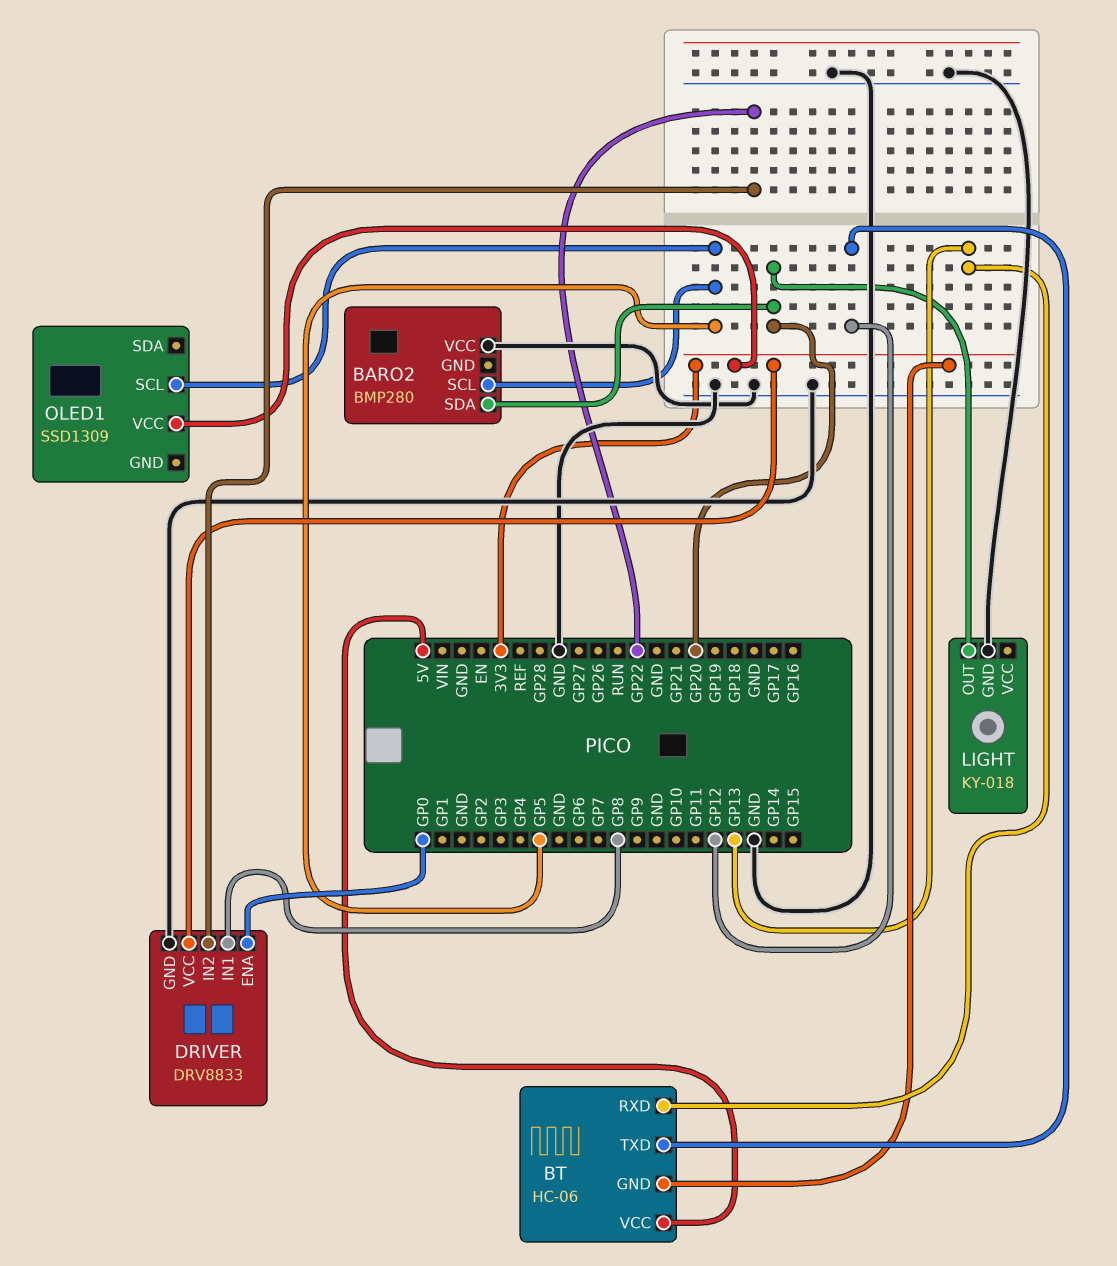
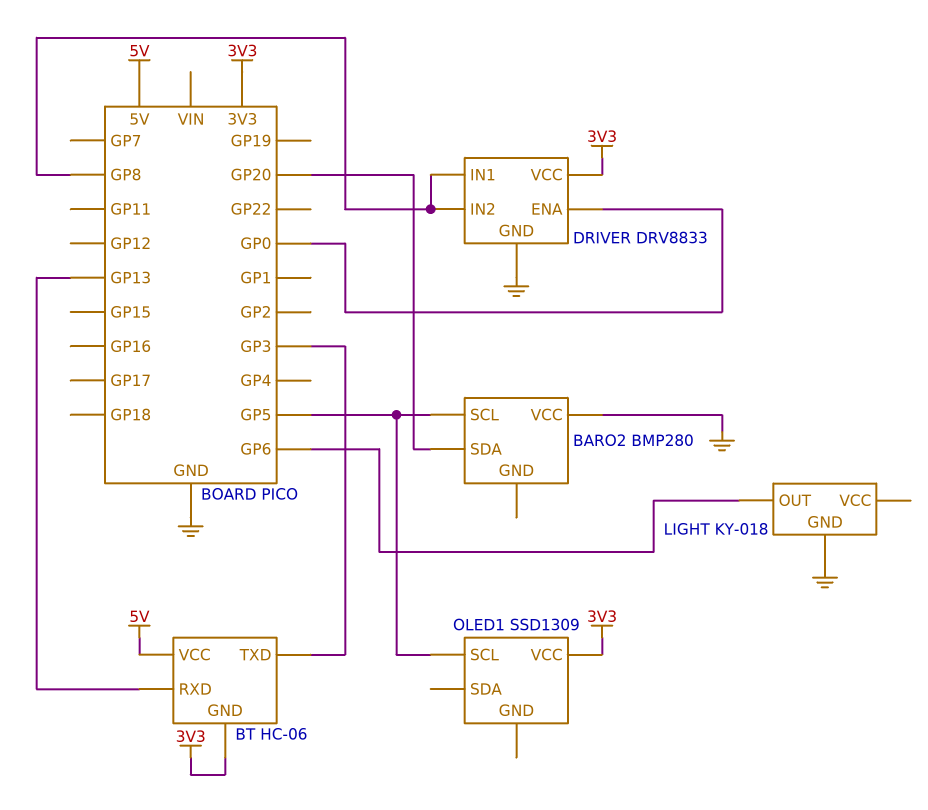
BT pin TXD: GP12 -> GP3
DRIVER pin IN2: GP22 -> GP8
LIGHT pin OUT: GP20 -> GP6

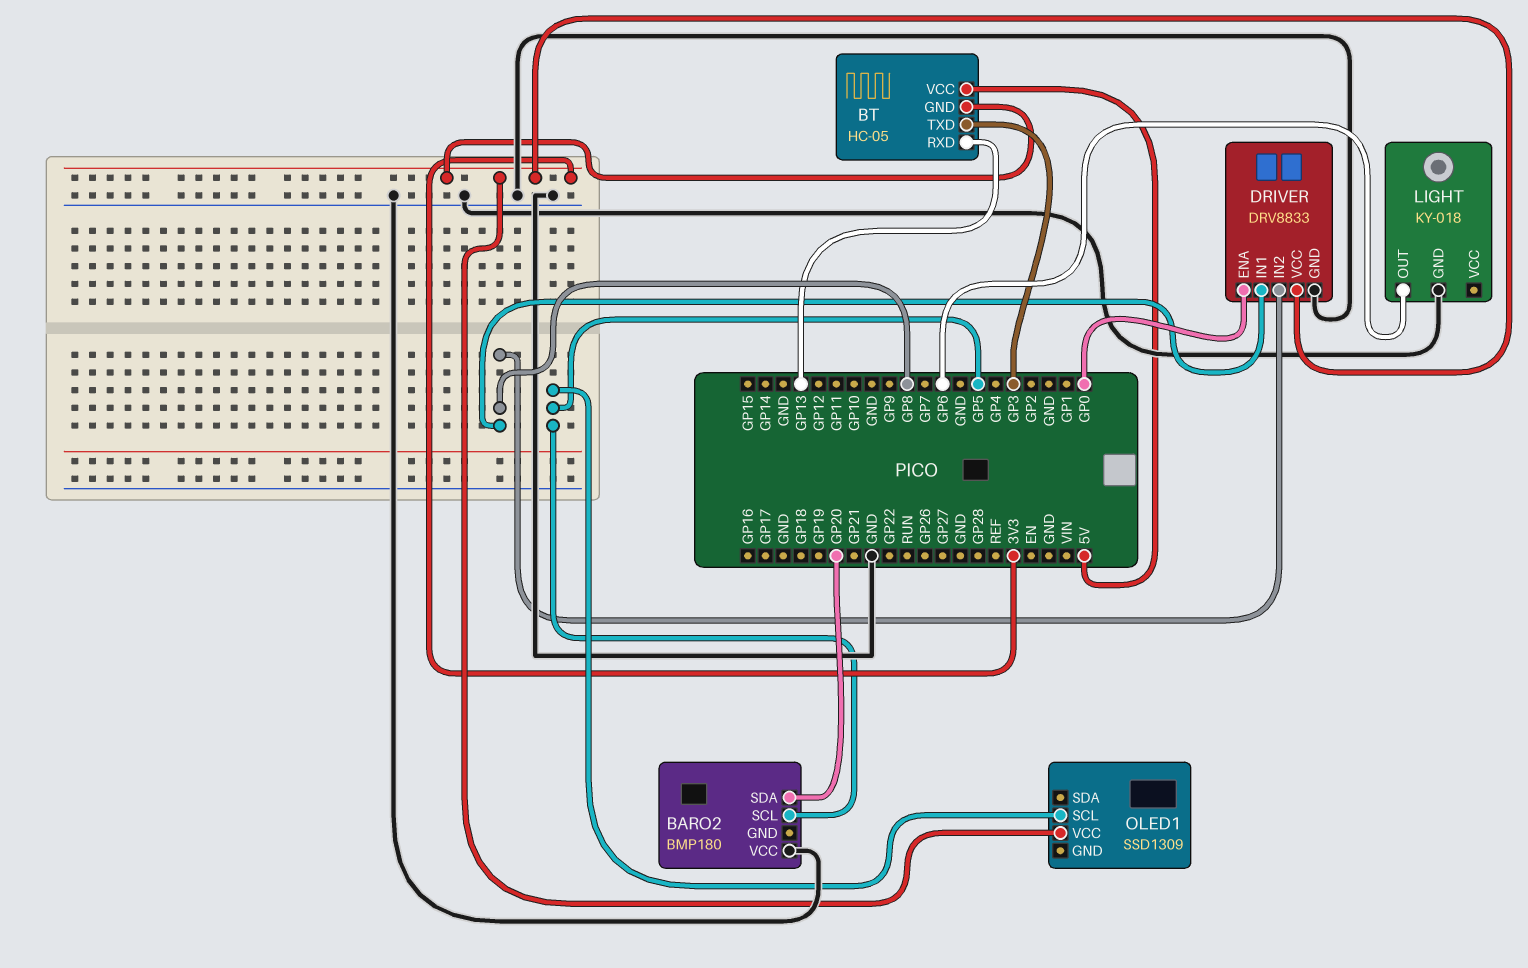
BARO2: BMP280 -> BMP180
BT: HC-06 -> HC-05

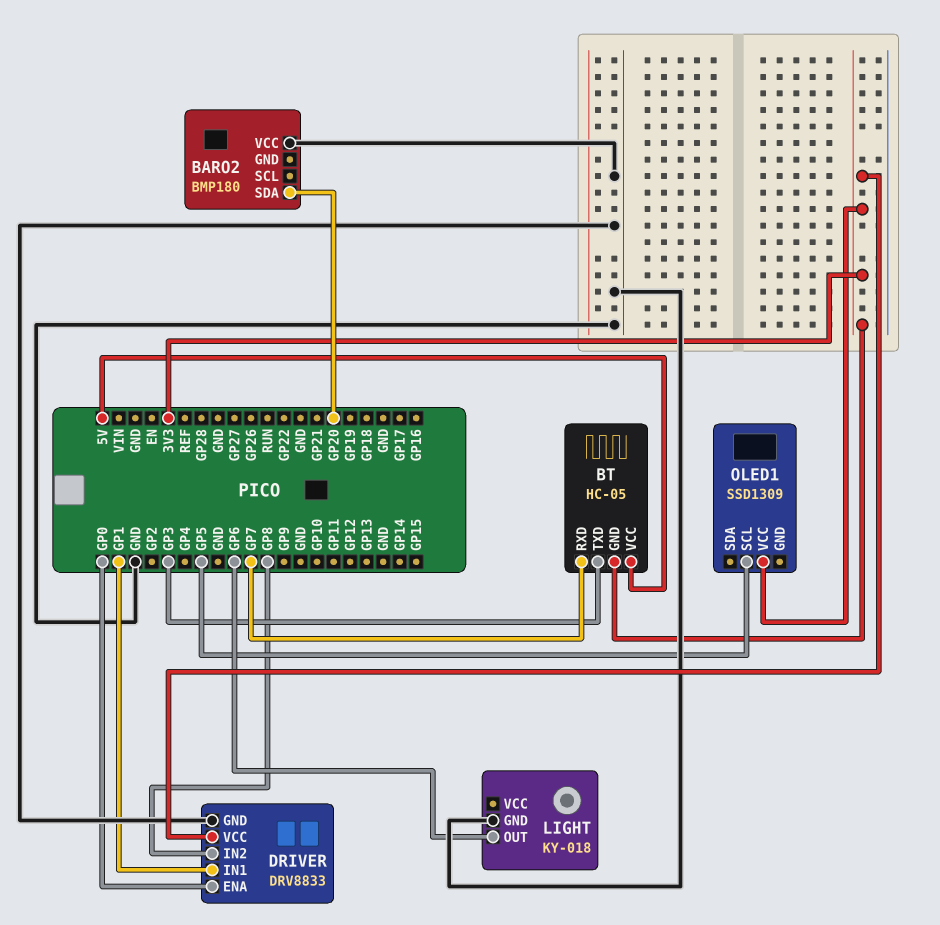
BARO2 pin SCL: GP5 -> none
BT pin RXD: GP13 -> GP7
DRIVER pin IN1: GP8 -> GP1

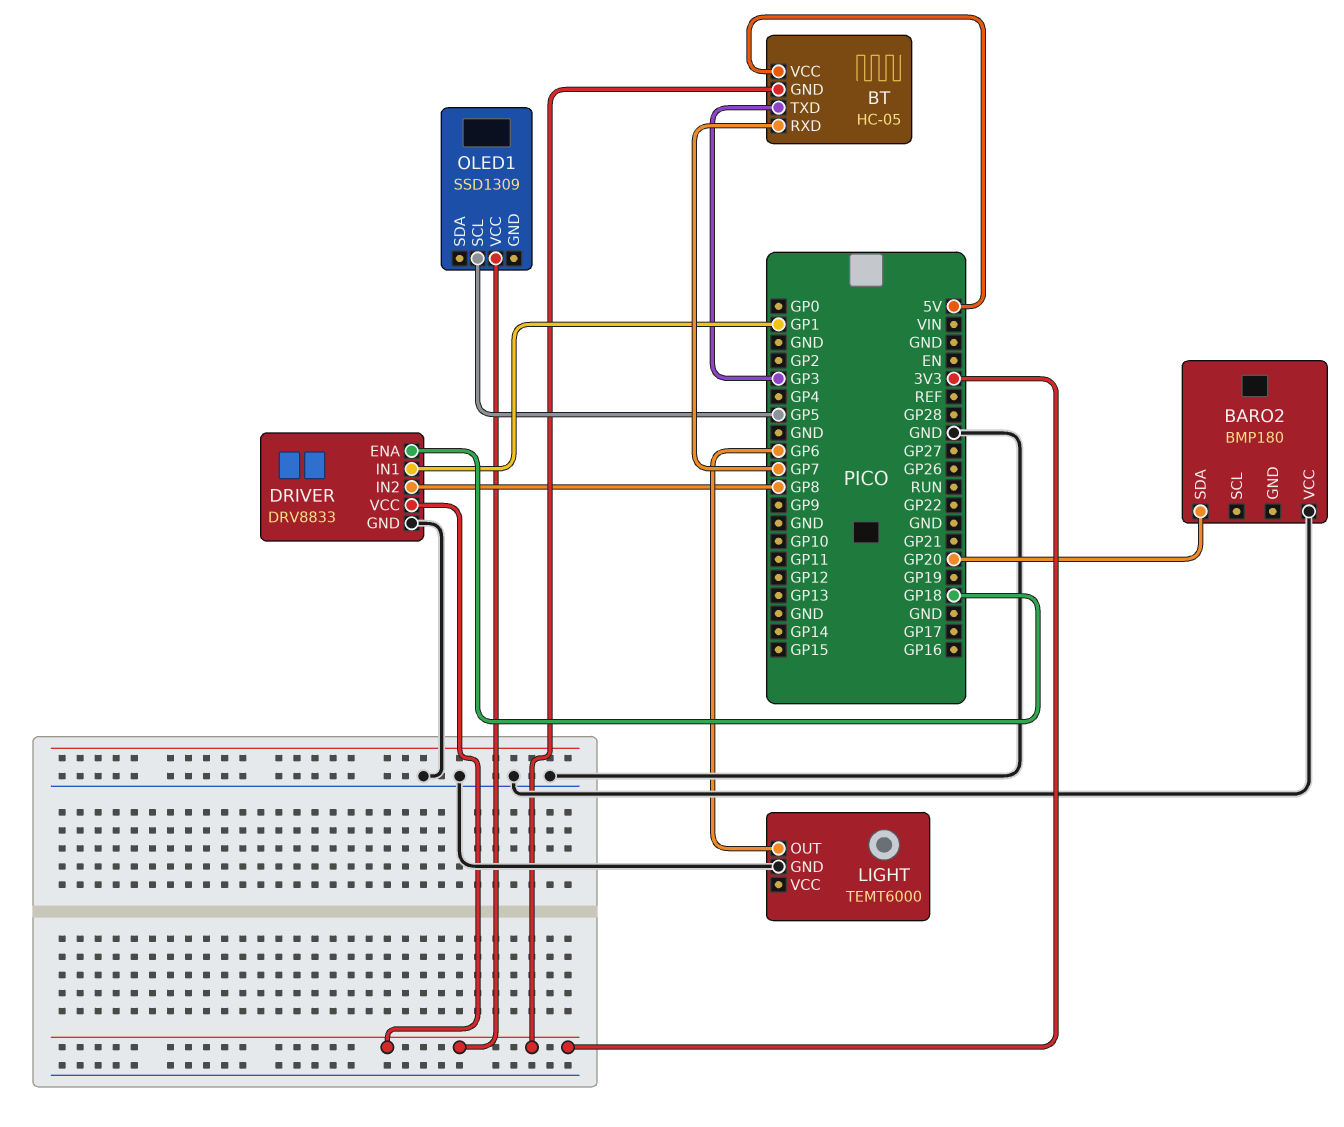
DRIVER pin ENA: GP0 -> GP18
LIGHT: KY-018 -> TEMT6000

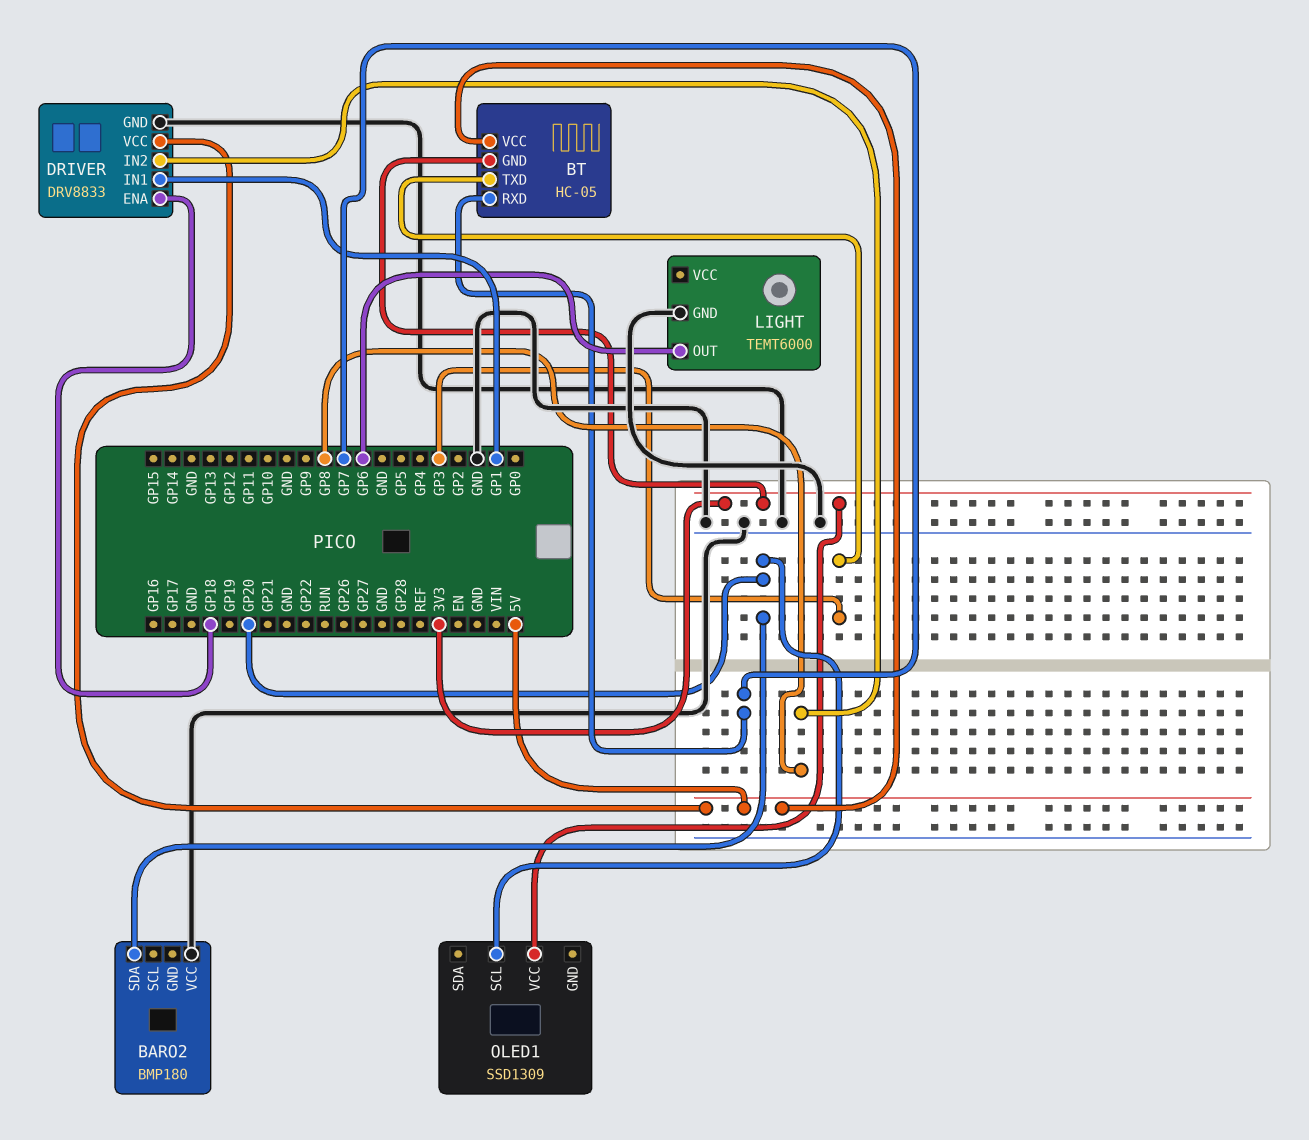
DRIVER pin VCC: 3V3 -> 5V
OLED1 pin SCL: GP5 -> GP20

